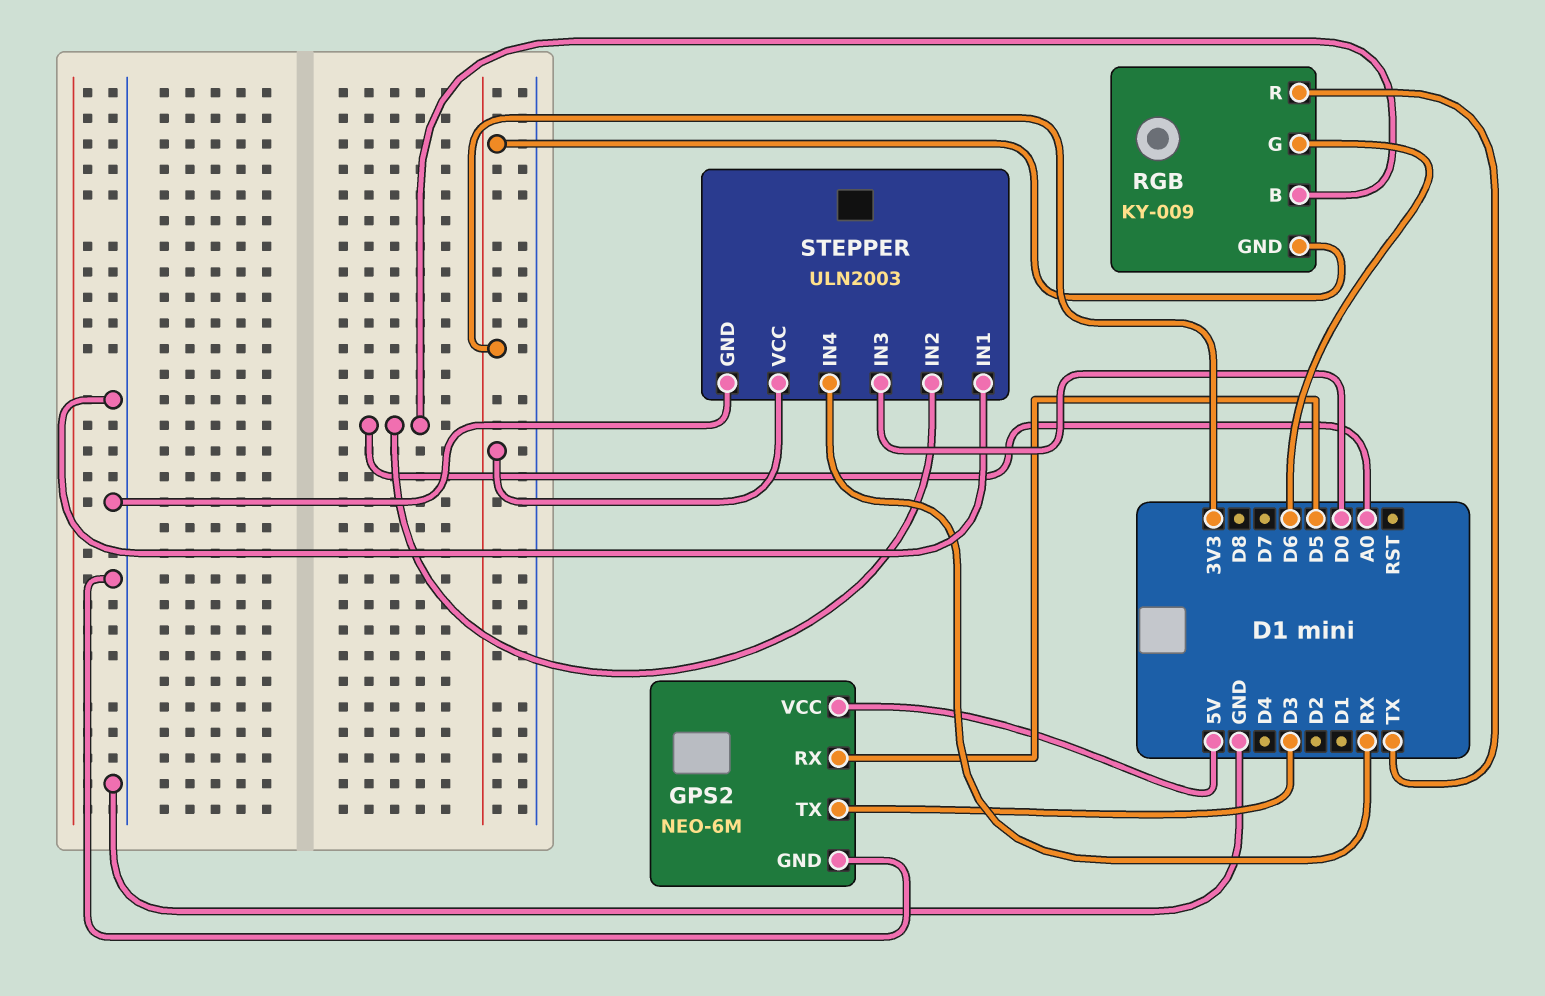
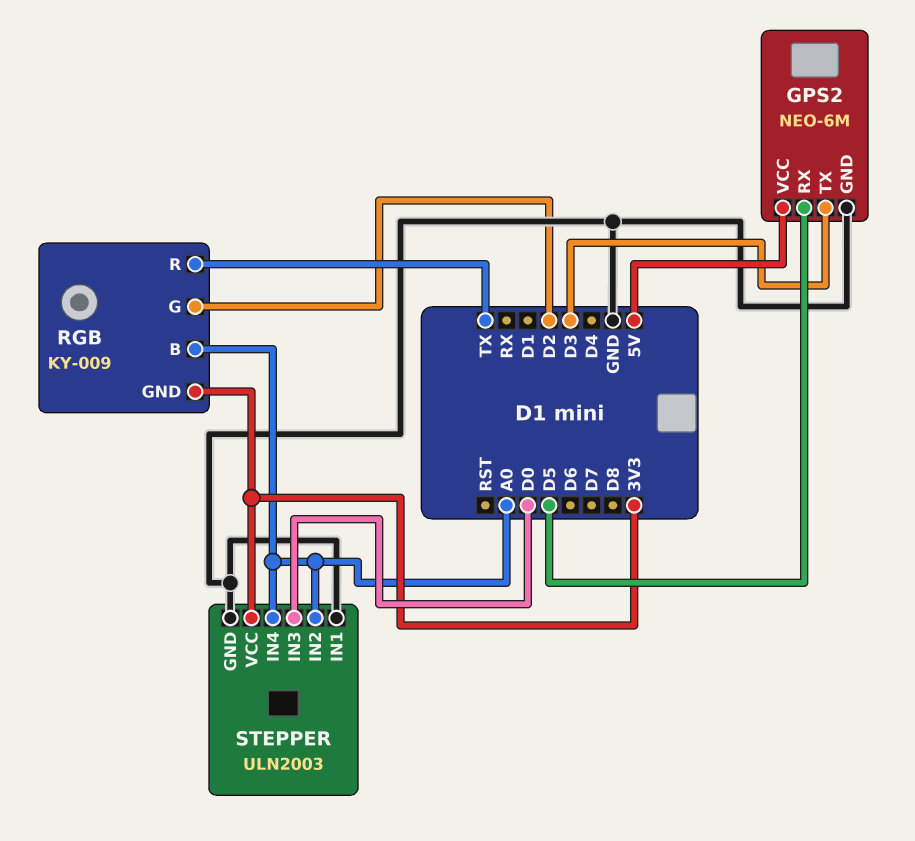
RGB pin G: D6 -> D2
STEPPER pin IN4: RX -> A0

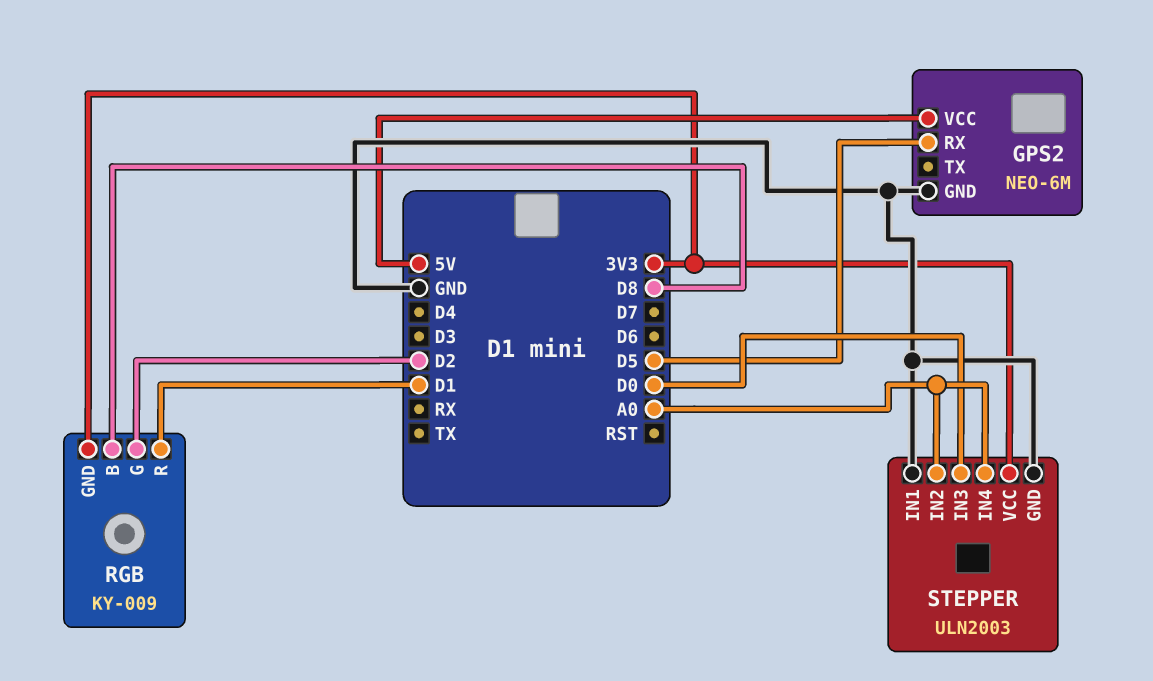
GPS2 pin TX: D3 -> none
RGB pin B: A0 -> D8
RGB pin R: TX -> D1

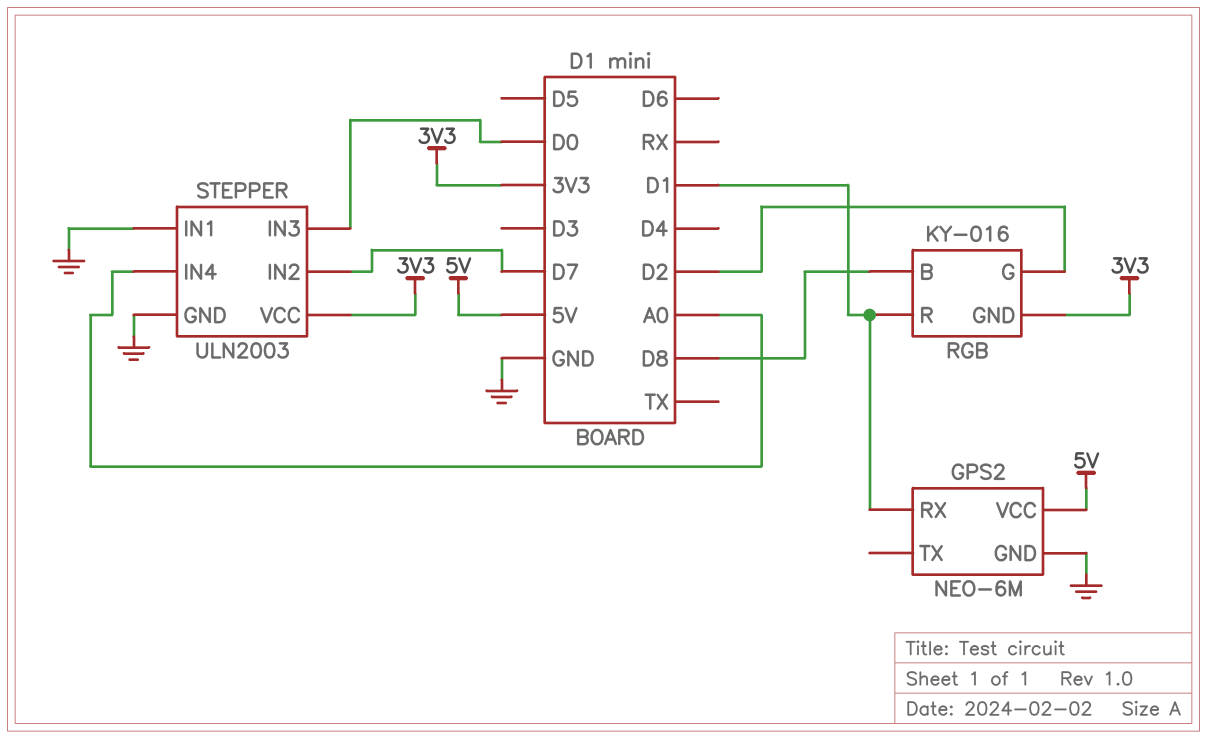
GPS2 pin RX: D5 -> D1
RGB: KY-009 -> KY-016
STEPPER pin IN2: A0 -> D7

